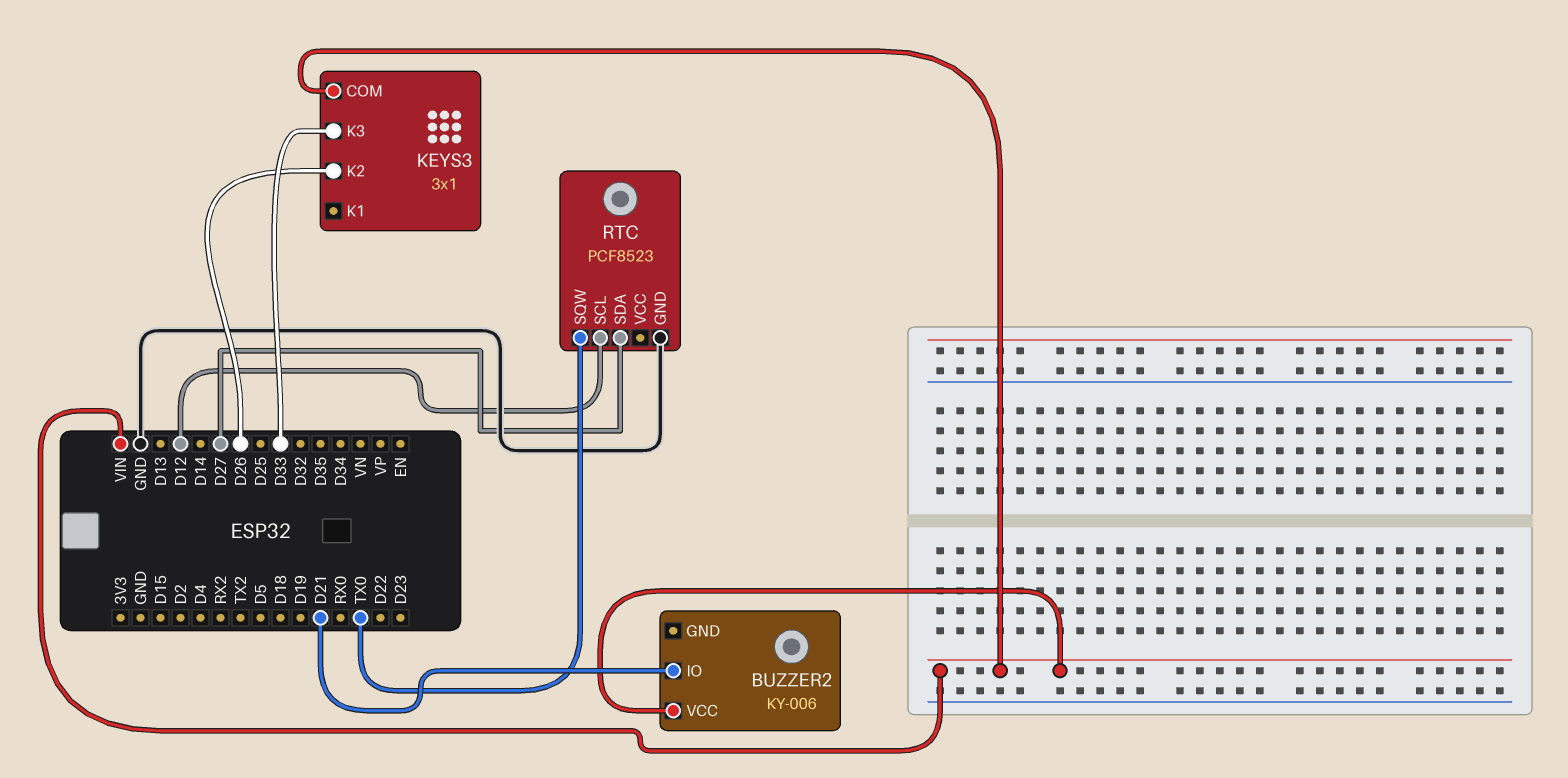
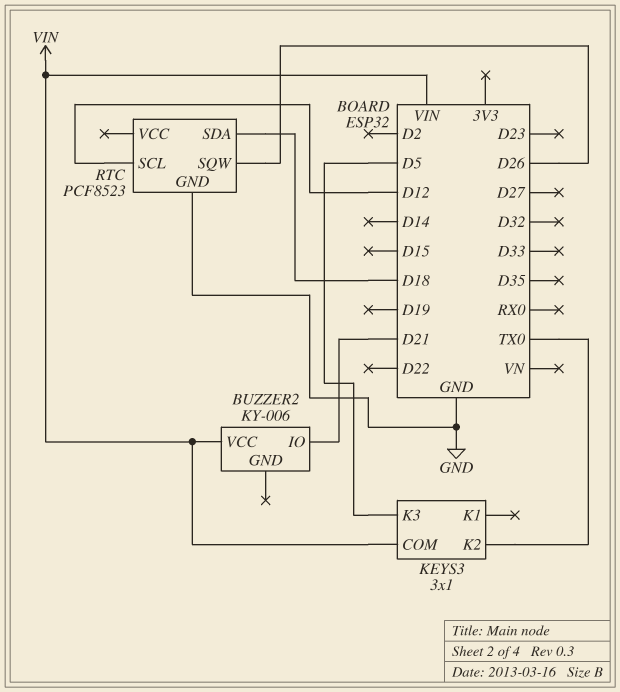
KEYS3 pin K2: D26 -> TX0
KEYS3 pin K3: D33 -> D5
RTC pin SDA: D27 -> D18
RTC pin SQW: TX0 -> D26

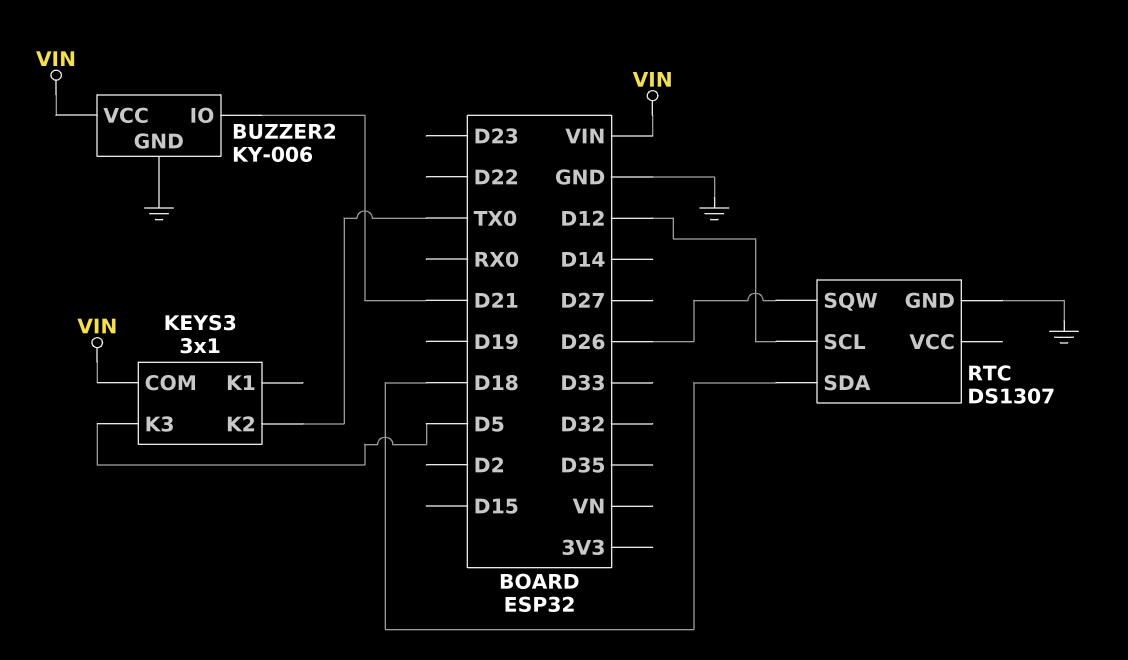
BUZZER2 pin GND: none -> GND
RTC: PCF8523 -> DS1307

